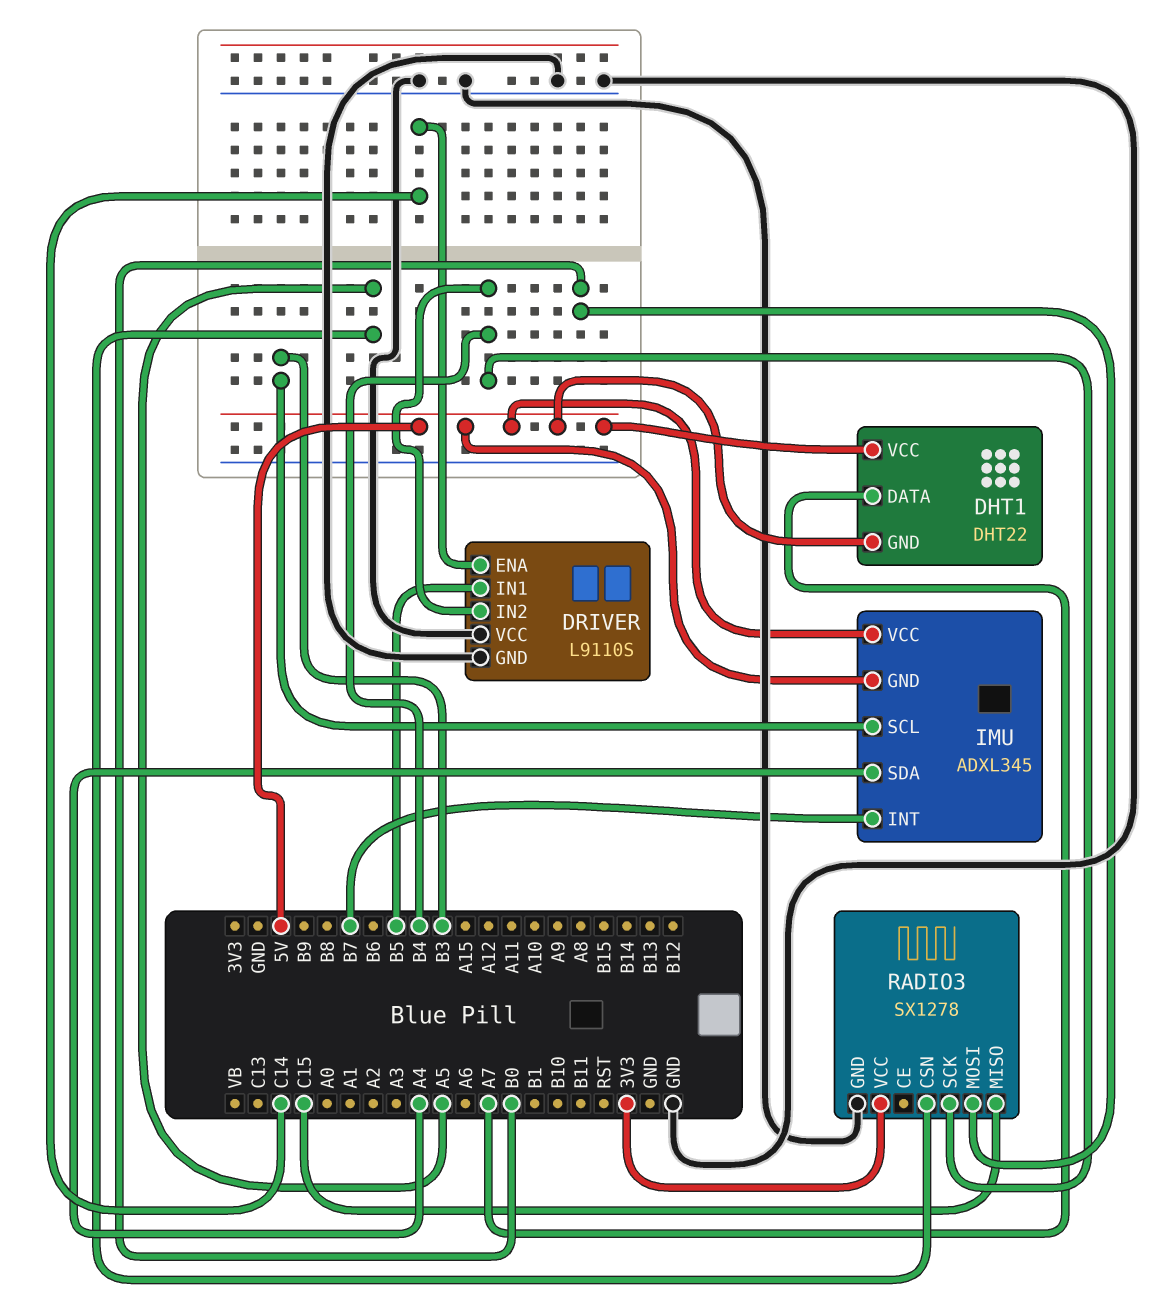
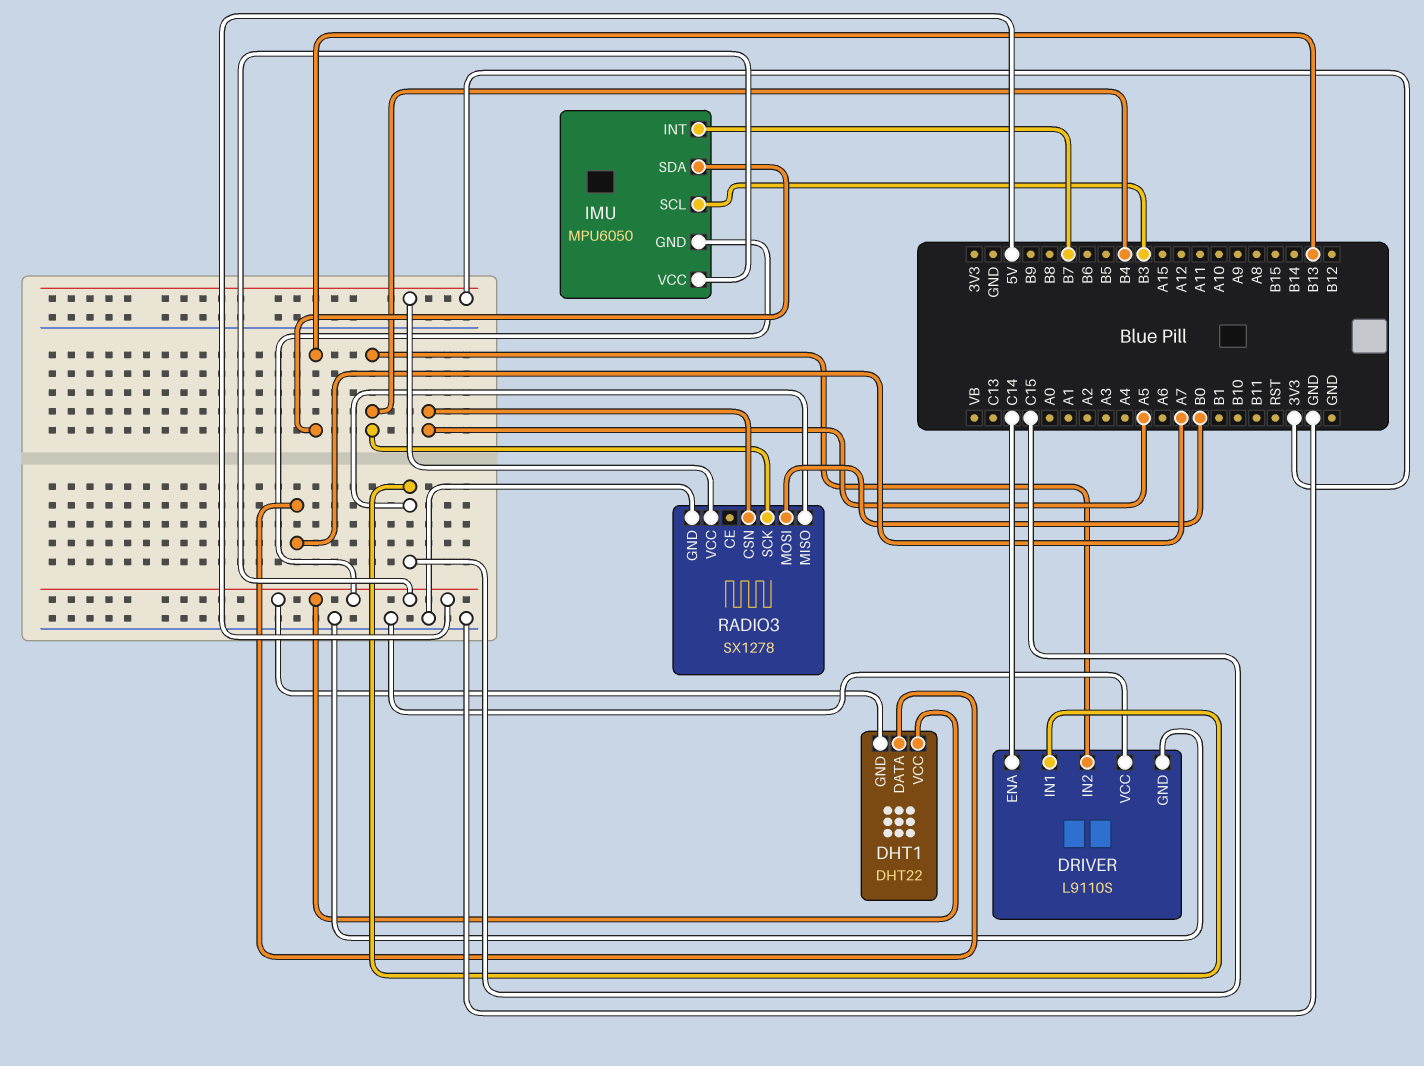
DRIVER pin IN1: B5 -> C15
IMU: ADXL345 -> MPU6050
IMU pin SDA: A4 -> B13

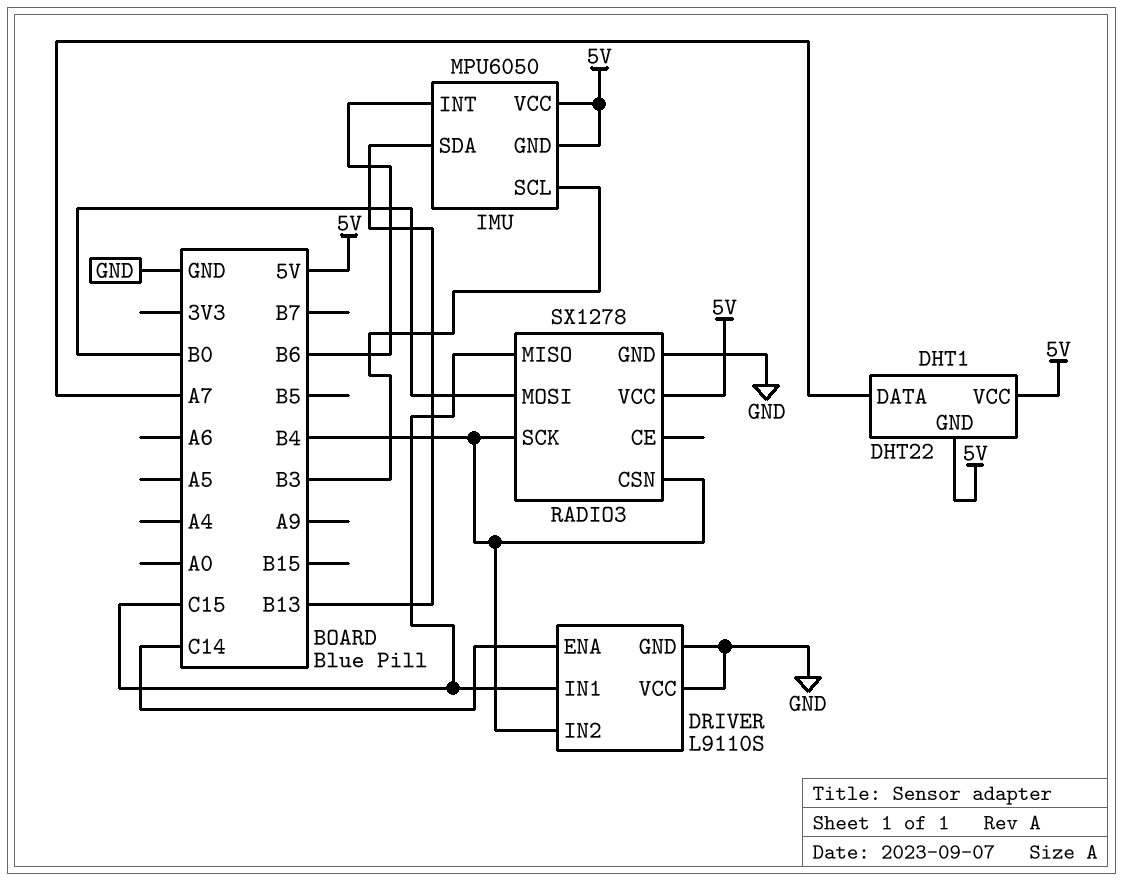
IMU pin INT: B7 -> B6
RADIO3 pin CSN: A5 -> B4
RADIO3 pin VCC: 3V3 -> 5V

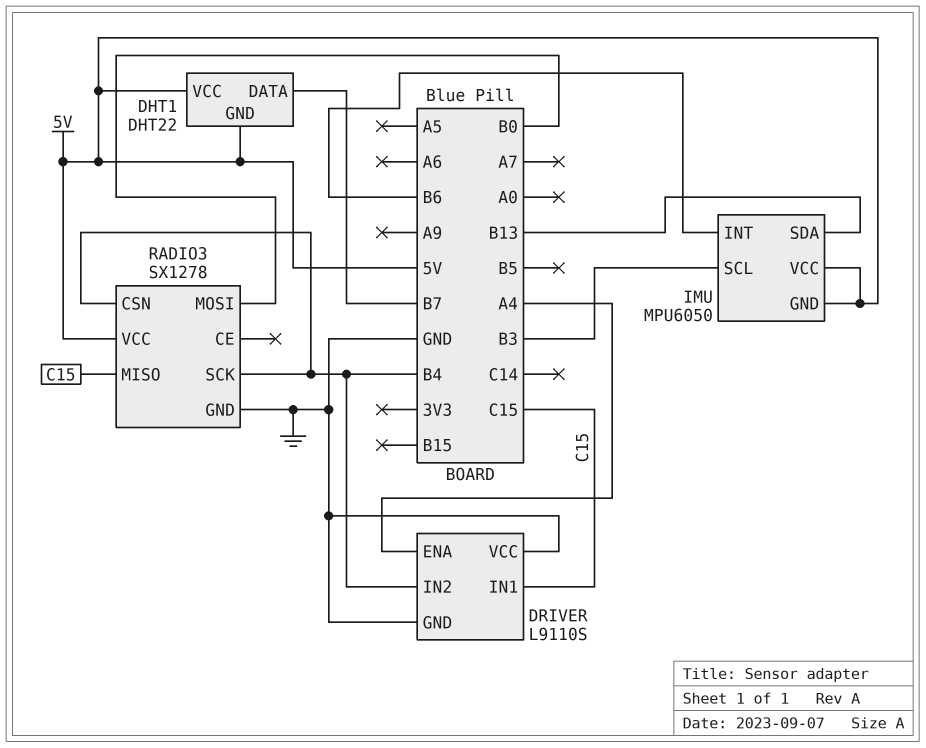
DHT1 pin DATA: A7 -> B7
DRIVER pin ENA: C14 -> A4

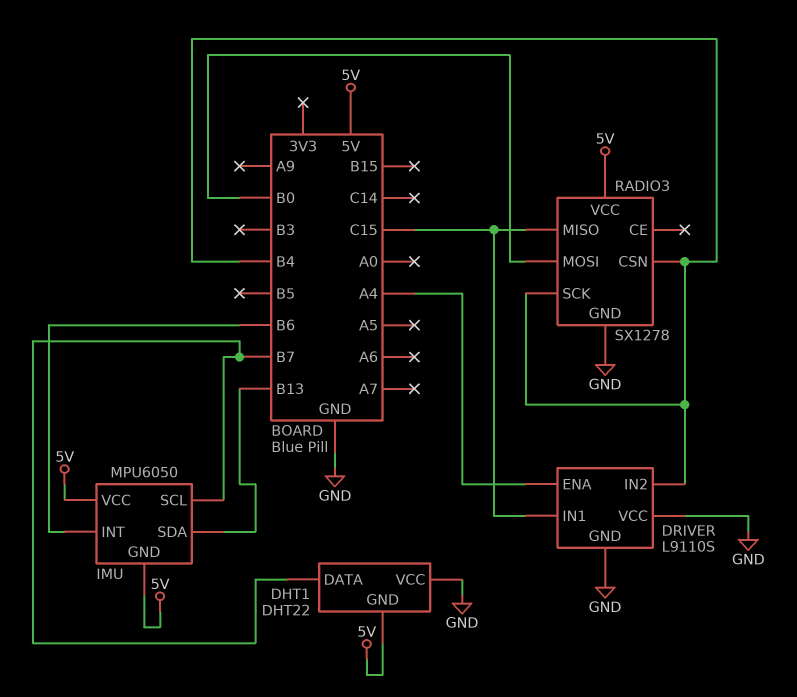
DHT1 pin VCC: 5V -> GND
IMU pin SCL: B3 -> B7

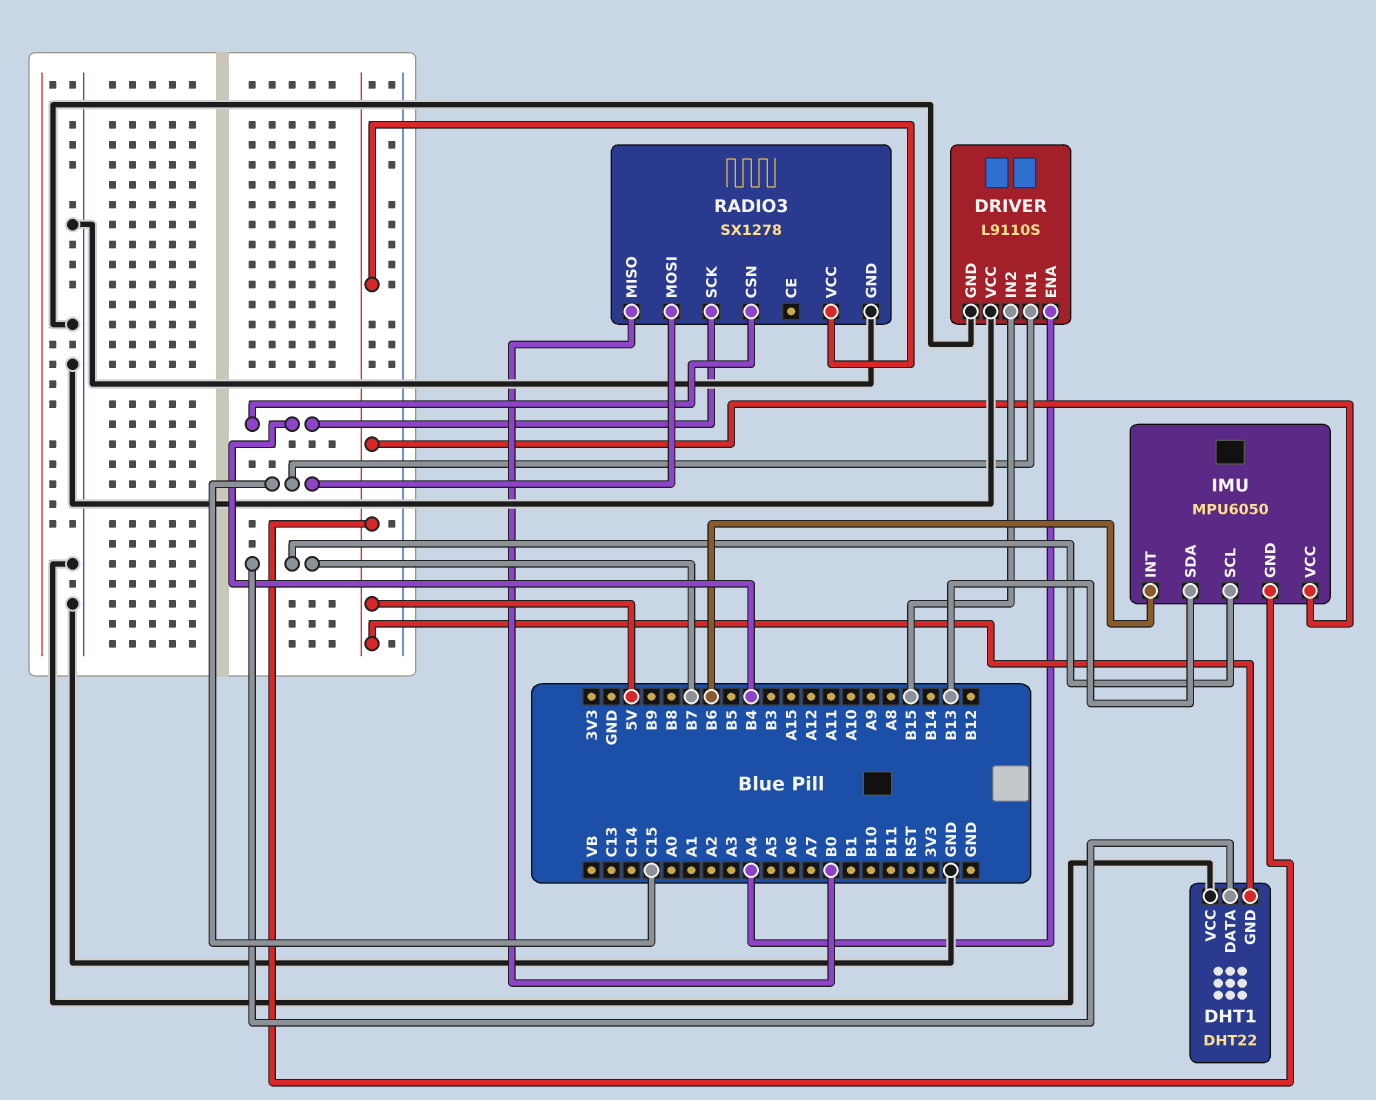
DRIVER pin IN2: B4 -> B15
RADIO3 pin MISO: C15 -> B0
RADIO3 pin MOSI: B0 -> C15

